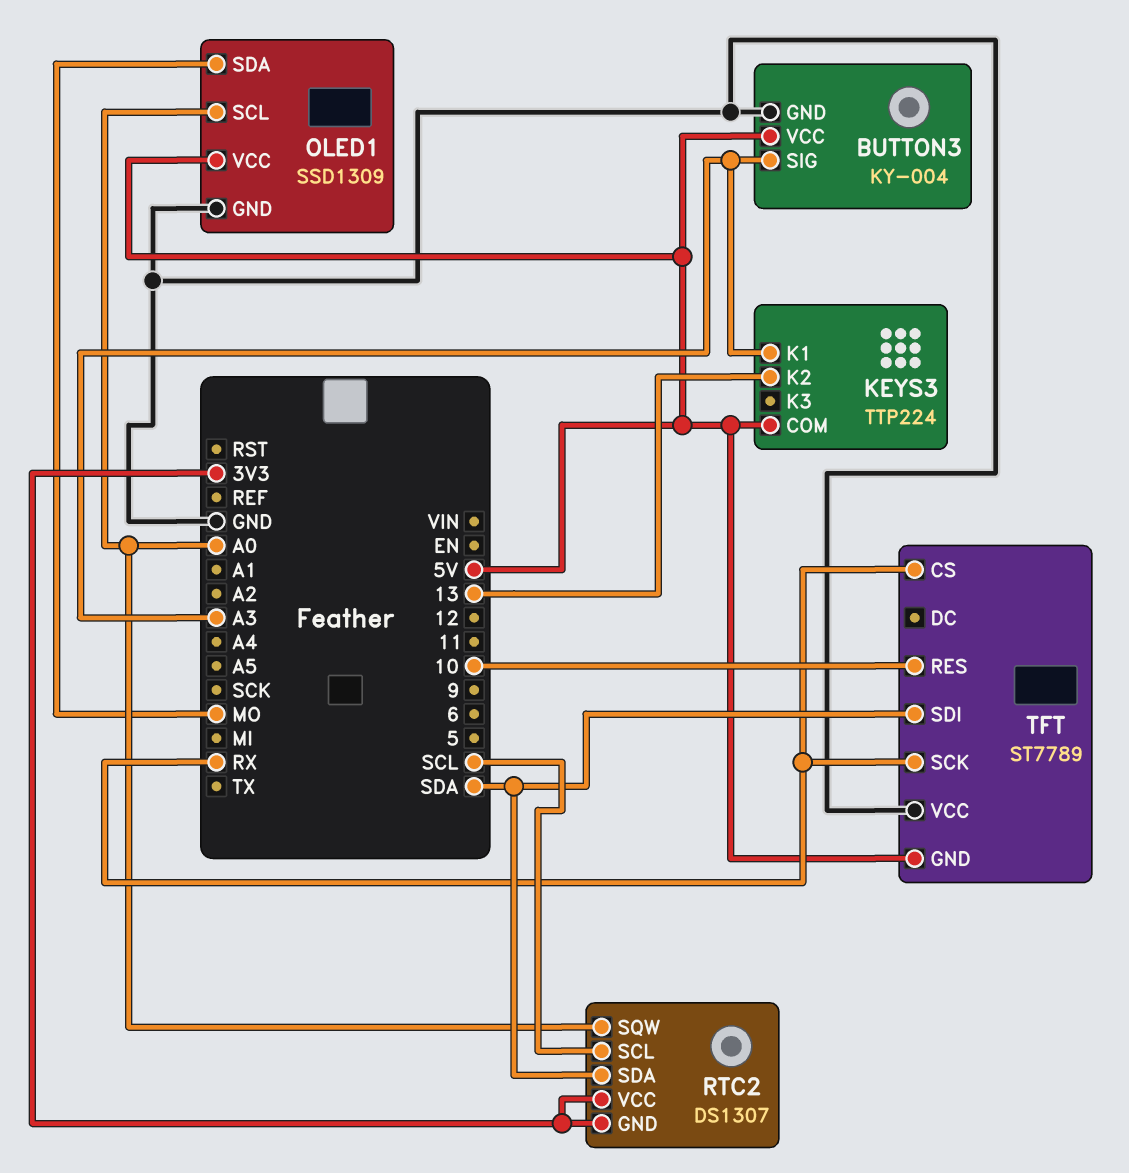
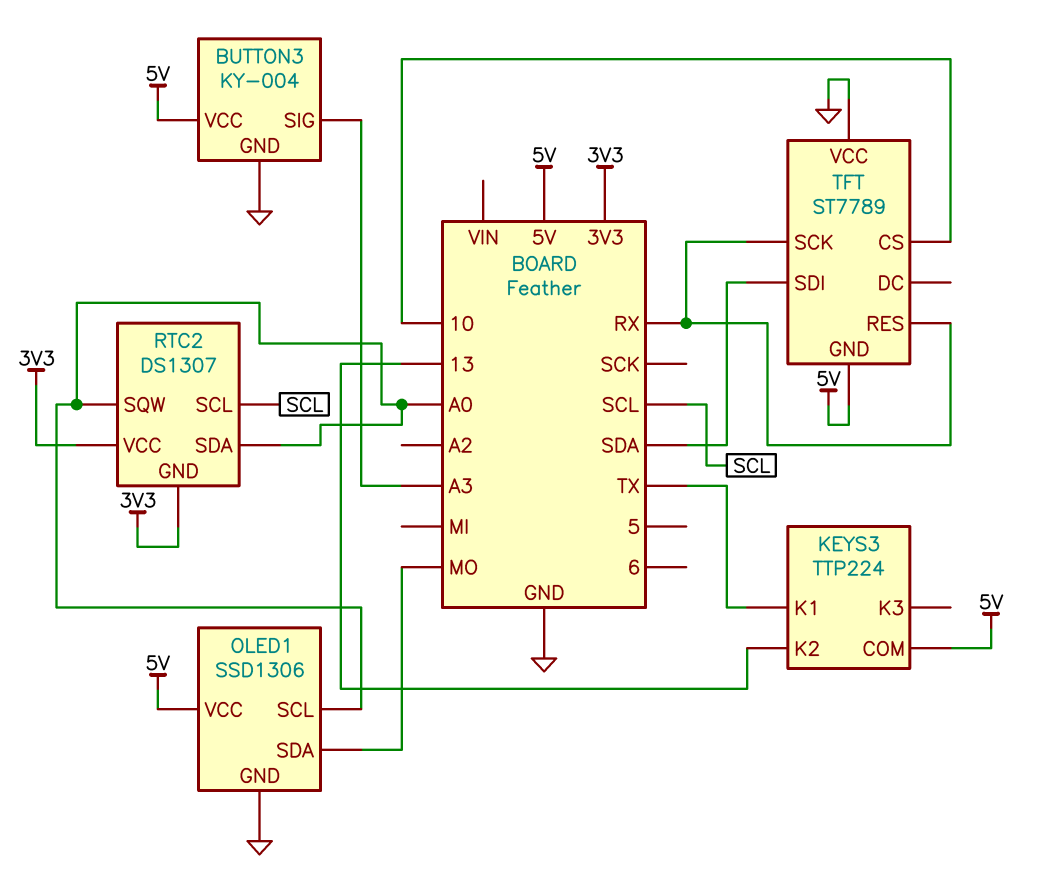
KEYS3 pin K1: A3 -> TX
OLED1: SSD1309 -> SSD1306
RTC2 pin SDA: SDA -> A0
TFT pin CS: RX -> 10
TFT pin RES: 10 -> RX

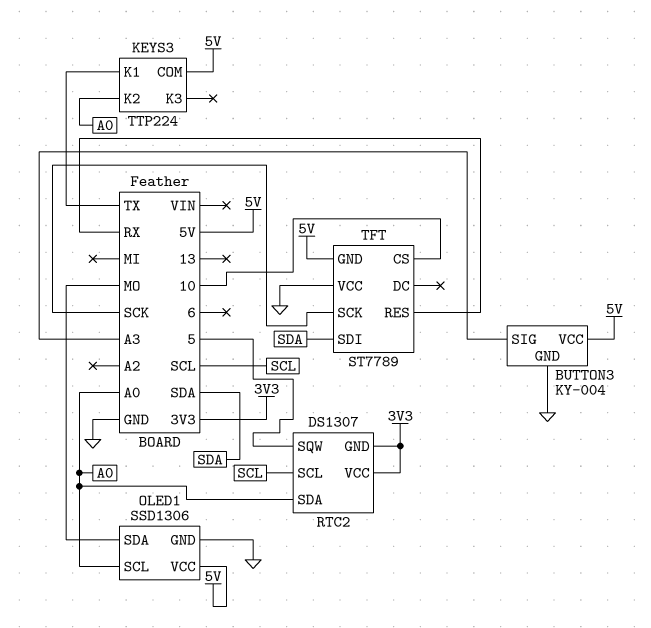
KEYS3 pin K2: 13 -> A0
RTC2 pin SQW: A0 -> 5
TFT pin SCK: RX -> SCK

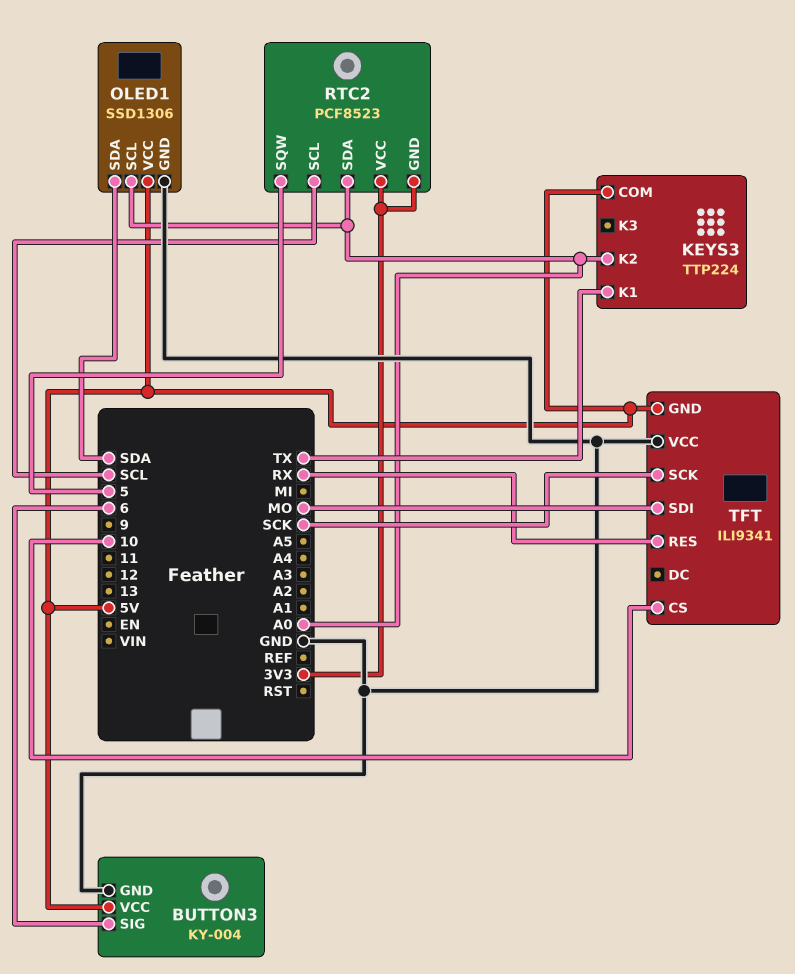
BUTTON3 pin SIG: A3 -> 6
OLED1 pin SDA: MO -> SDA
RTC2: DS1307 -> PCF8523
TFT: ST7789 -> ILI9341
TFT pin SDI: SDA -> MO

